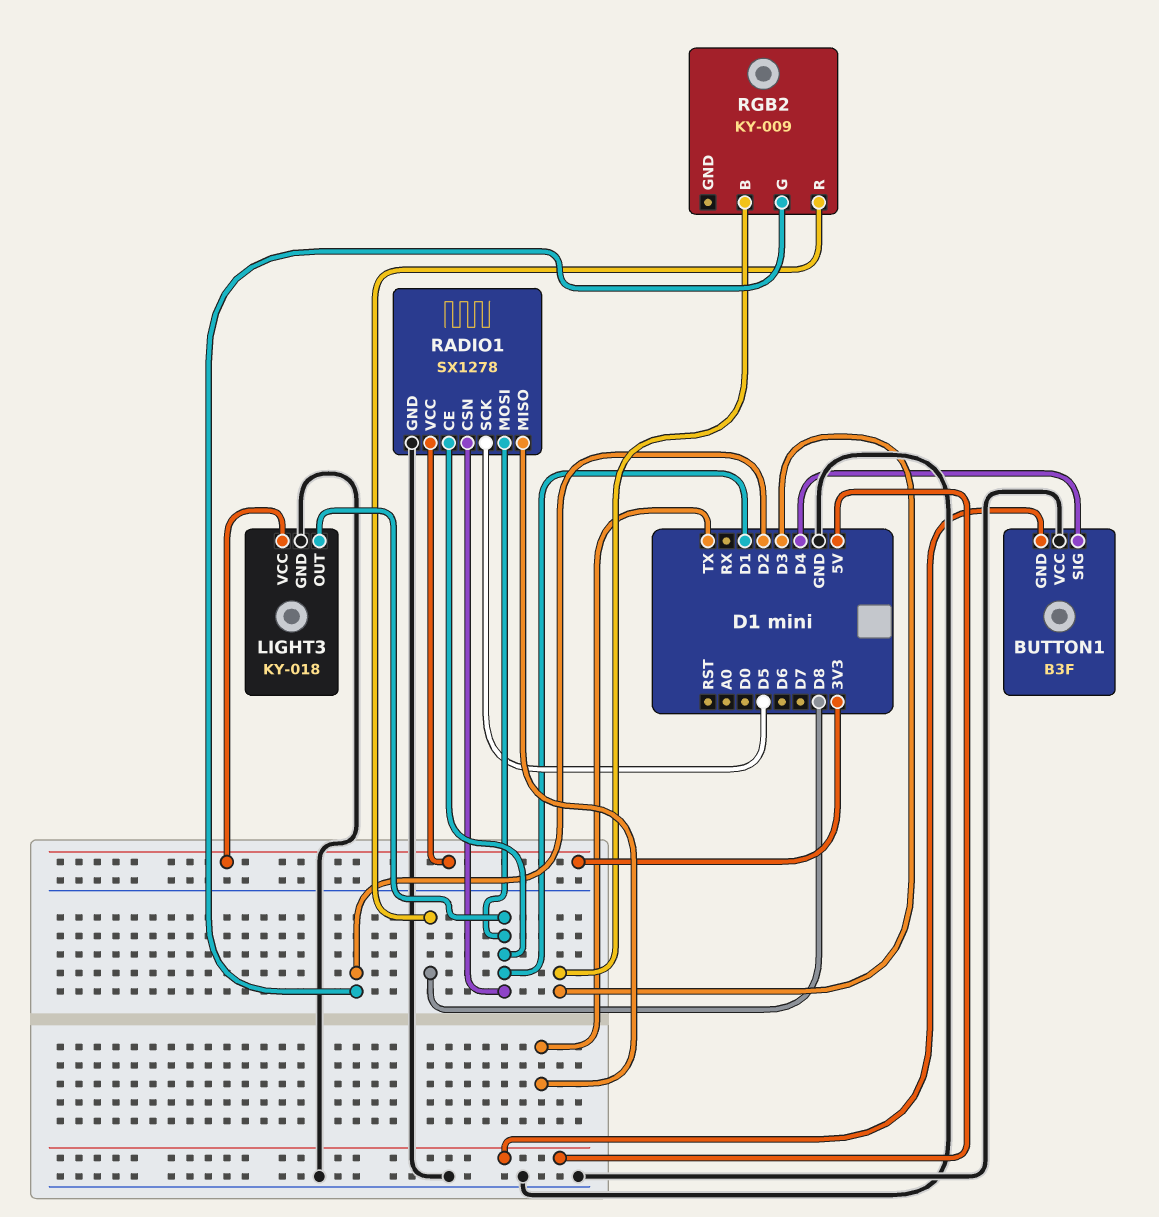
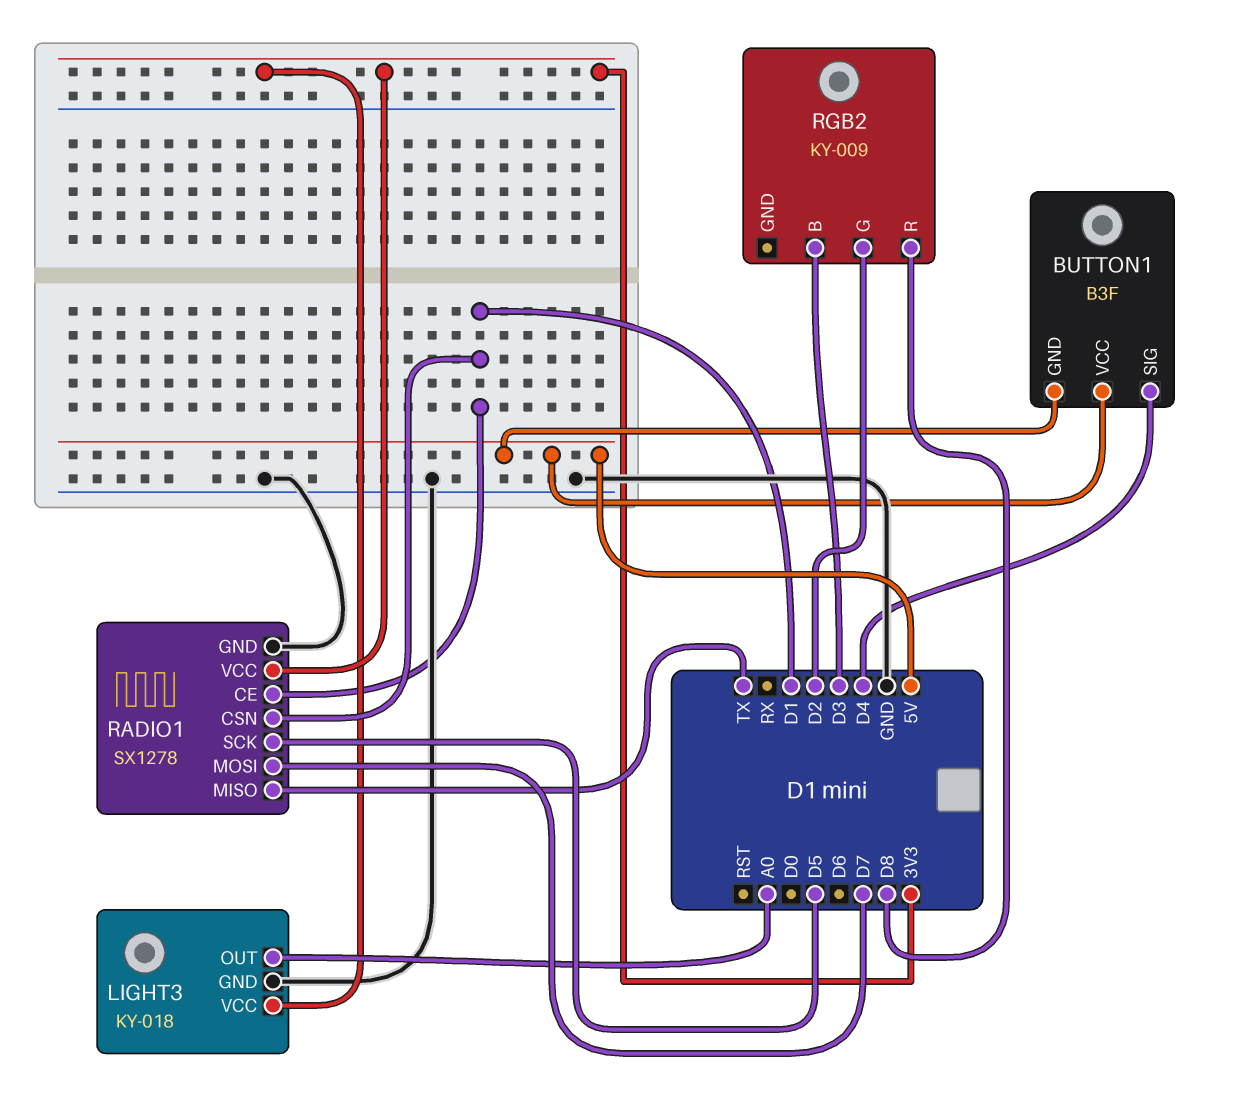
BUTTON1 pin VCC: GND -> 5V
LIGHT3 pin OUT: D1 -> A0
RADIO1 pin MOSI: D1 -> D7

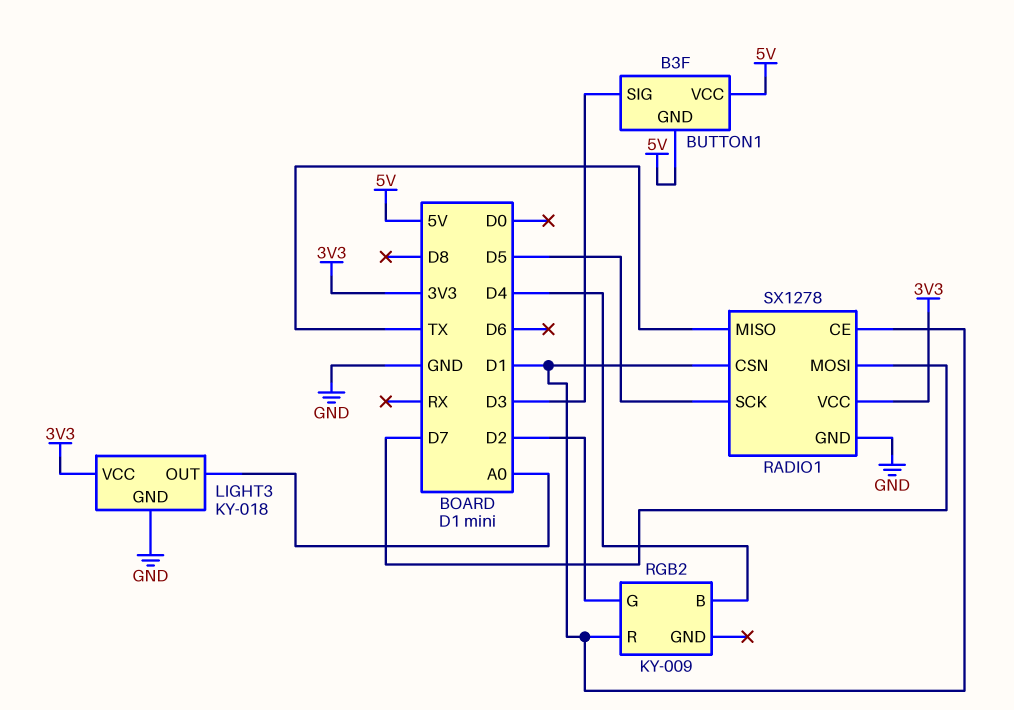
BUTTON1 pin SIG: D4 -> D3
RGB2 pin B: D3 -> D4
RGB2 pin R: D8 -> D1

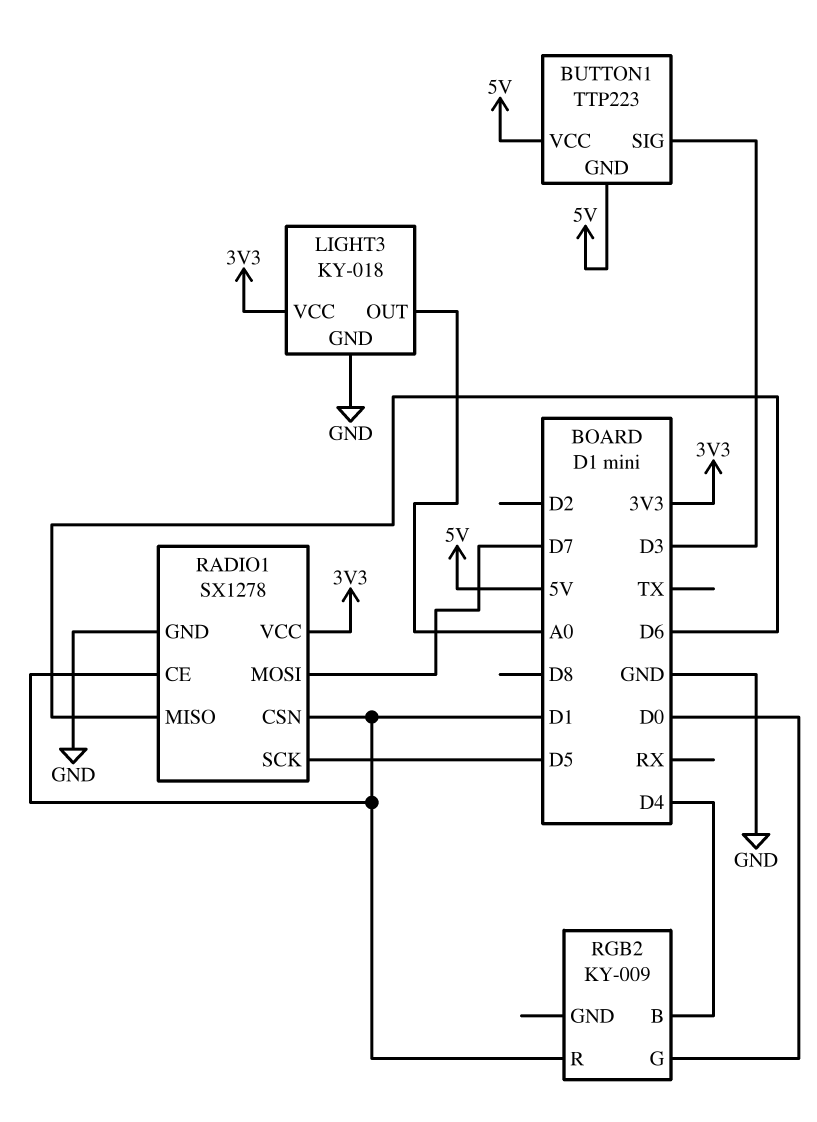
BUTTON1: B3F -> TTP223
RADIO1 pin MISO: TX -> D6
RGB2 pin G: D2 -> D0

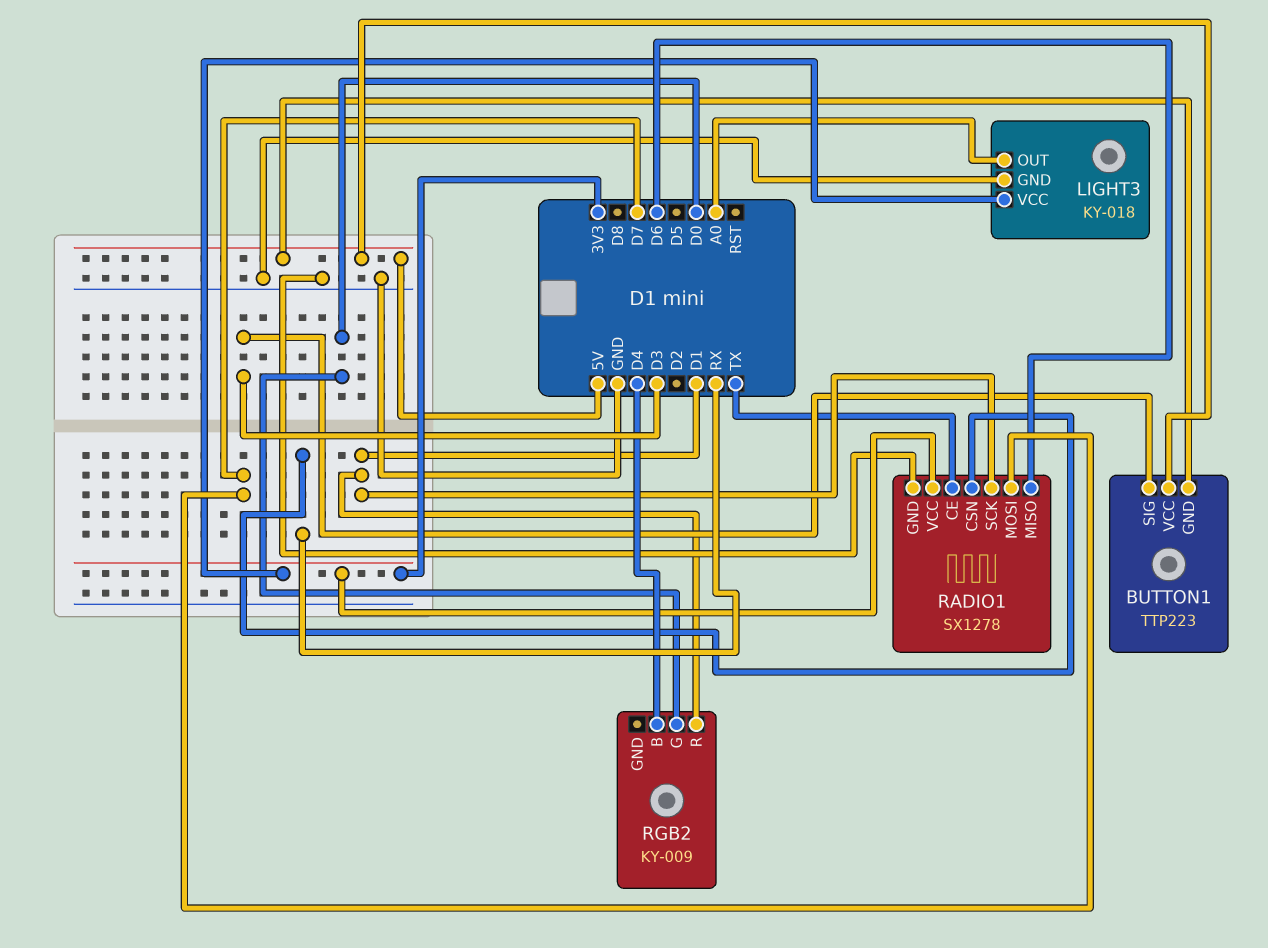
RADIO1 pin CE: D1 -> TX
RADIO1 pin CSN: D1 -> RX
RADIO1 pin SCK: D5 -> D1

